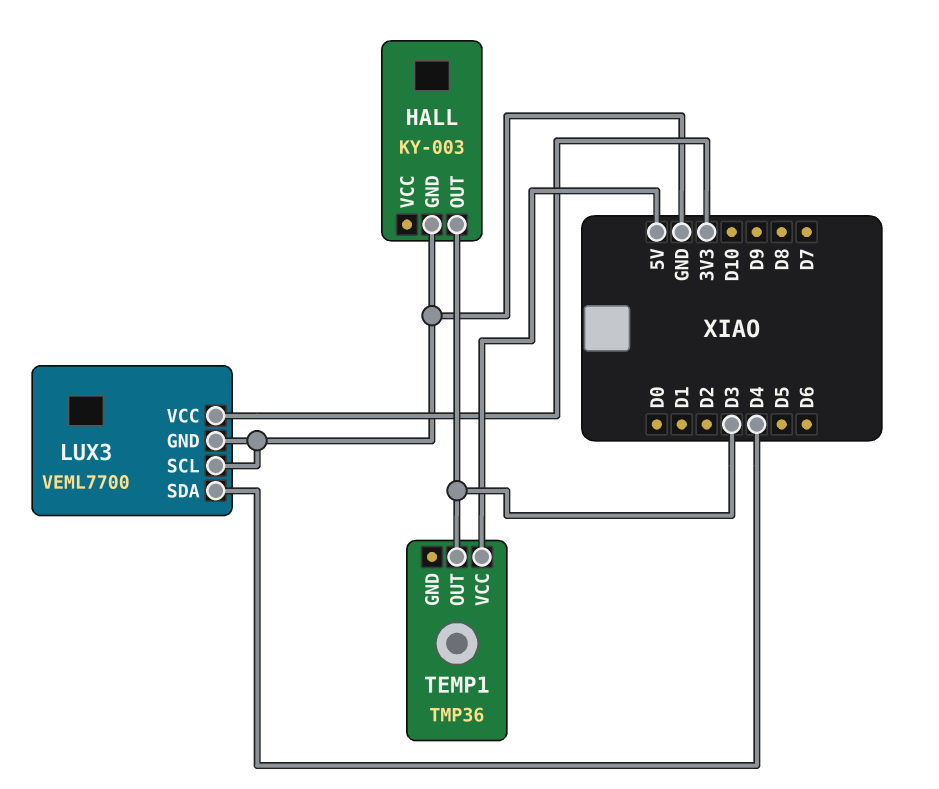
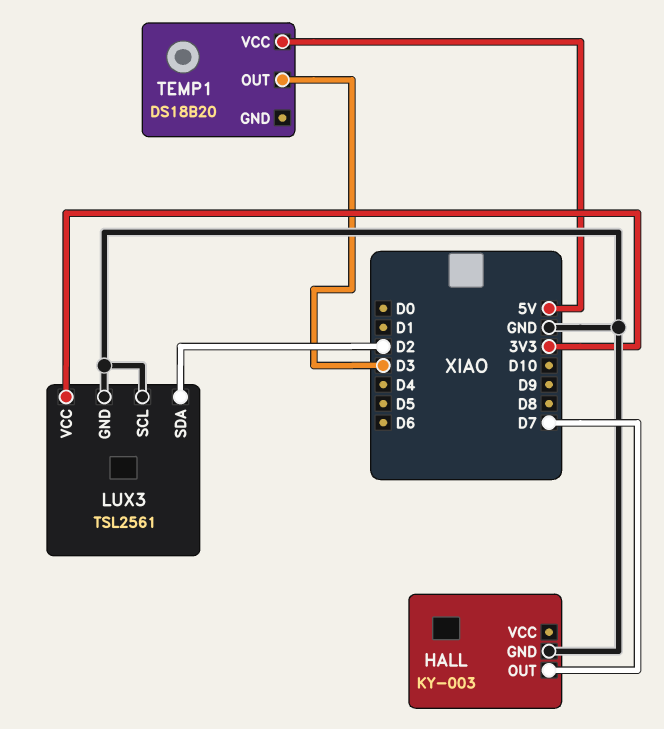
HALL pin OUT: D3 -> D7
LUX3: VEML7700 -> TSL2561
LUX3 pin SDA: D4 -> D2
TEMP1: TMP36 -> DS18B20

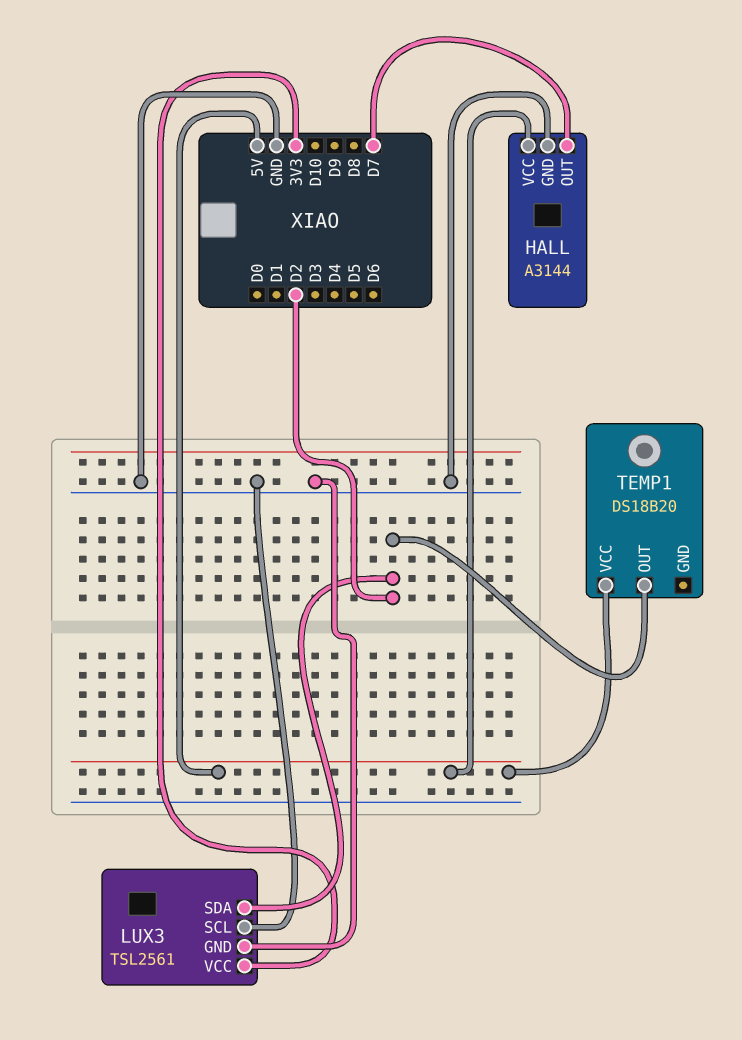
HALL: KY-003 -> A3144
HALL pin VCC: none -> 5V
TEMP1 pin OUT: D3 -> D2

